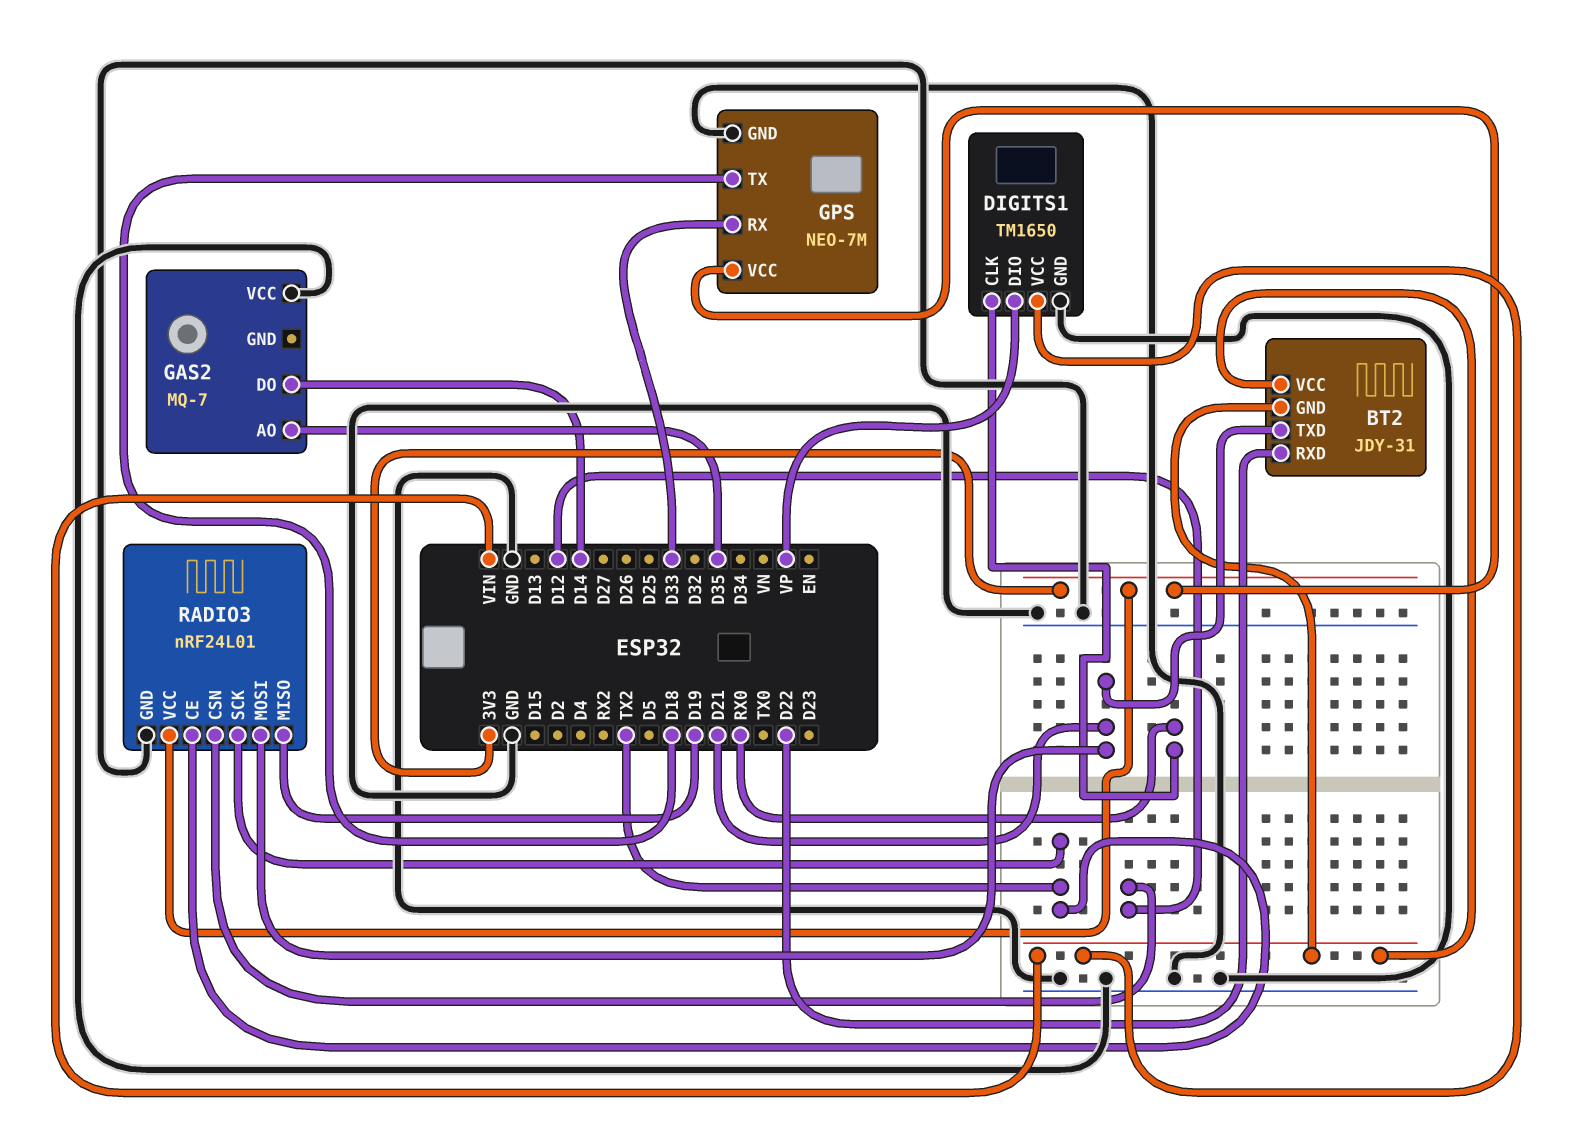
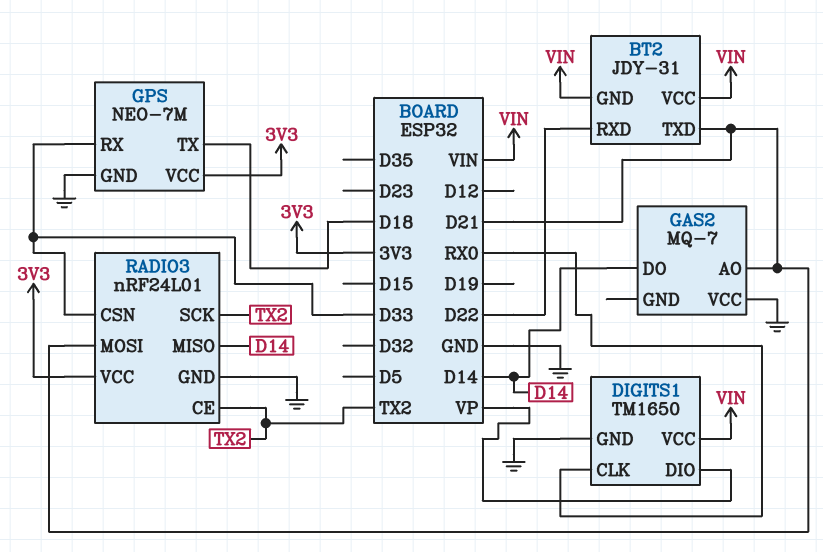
GAS2 pin AO: D35 -> D21
RADIO3 pin CSN: D12 -> D33
RADIO3 pin MISO: D19 -> D14

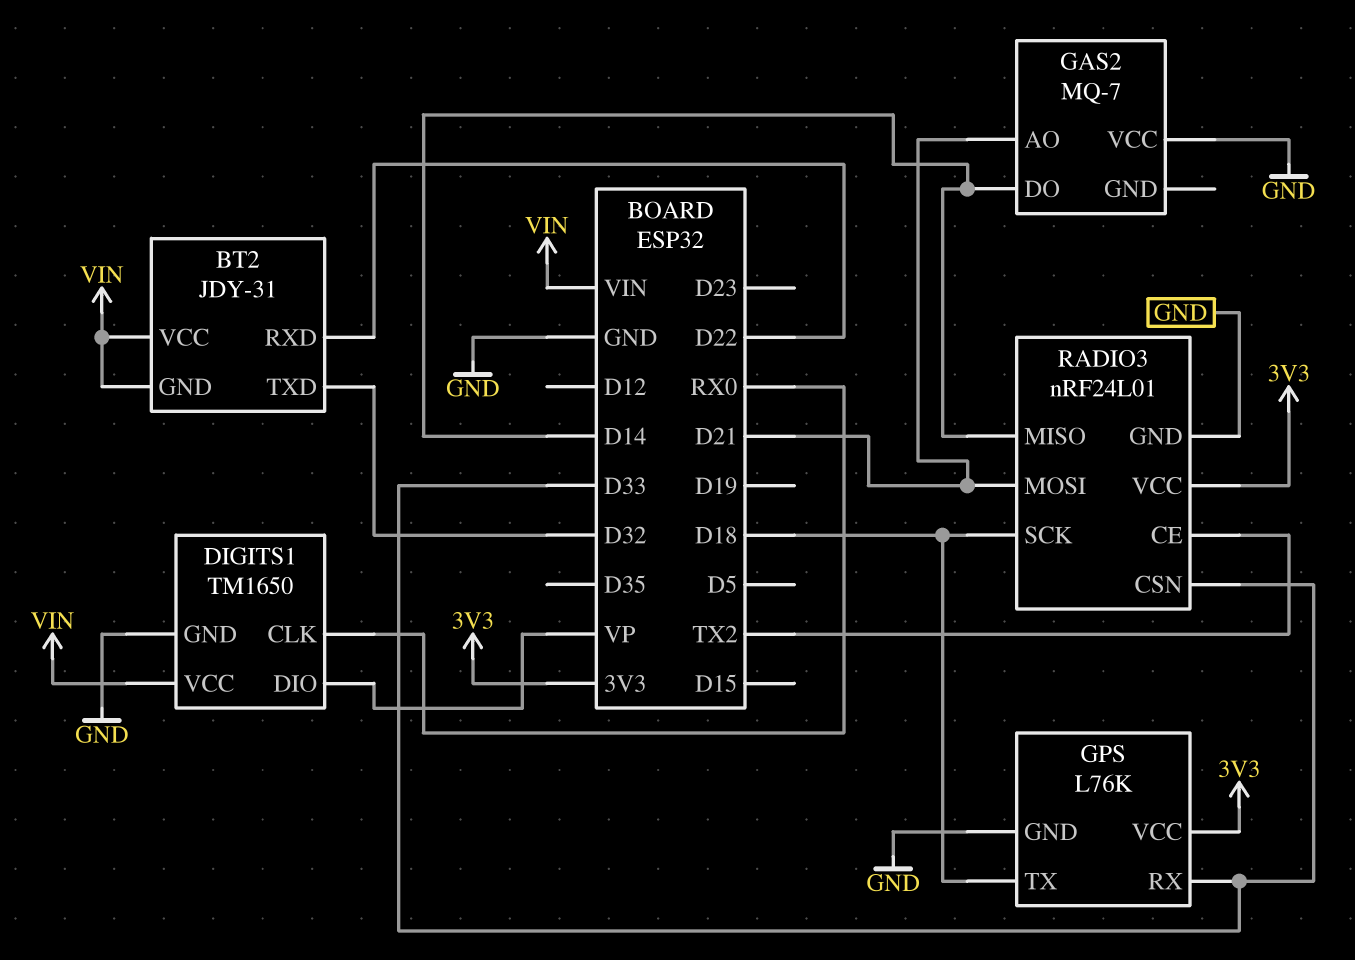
BT2 pin TXD: D21 -> D32
GPS: NEO-7M -> L76K
RADIO3 pin SCK: TX2 -> D18

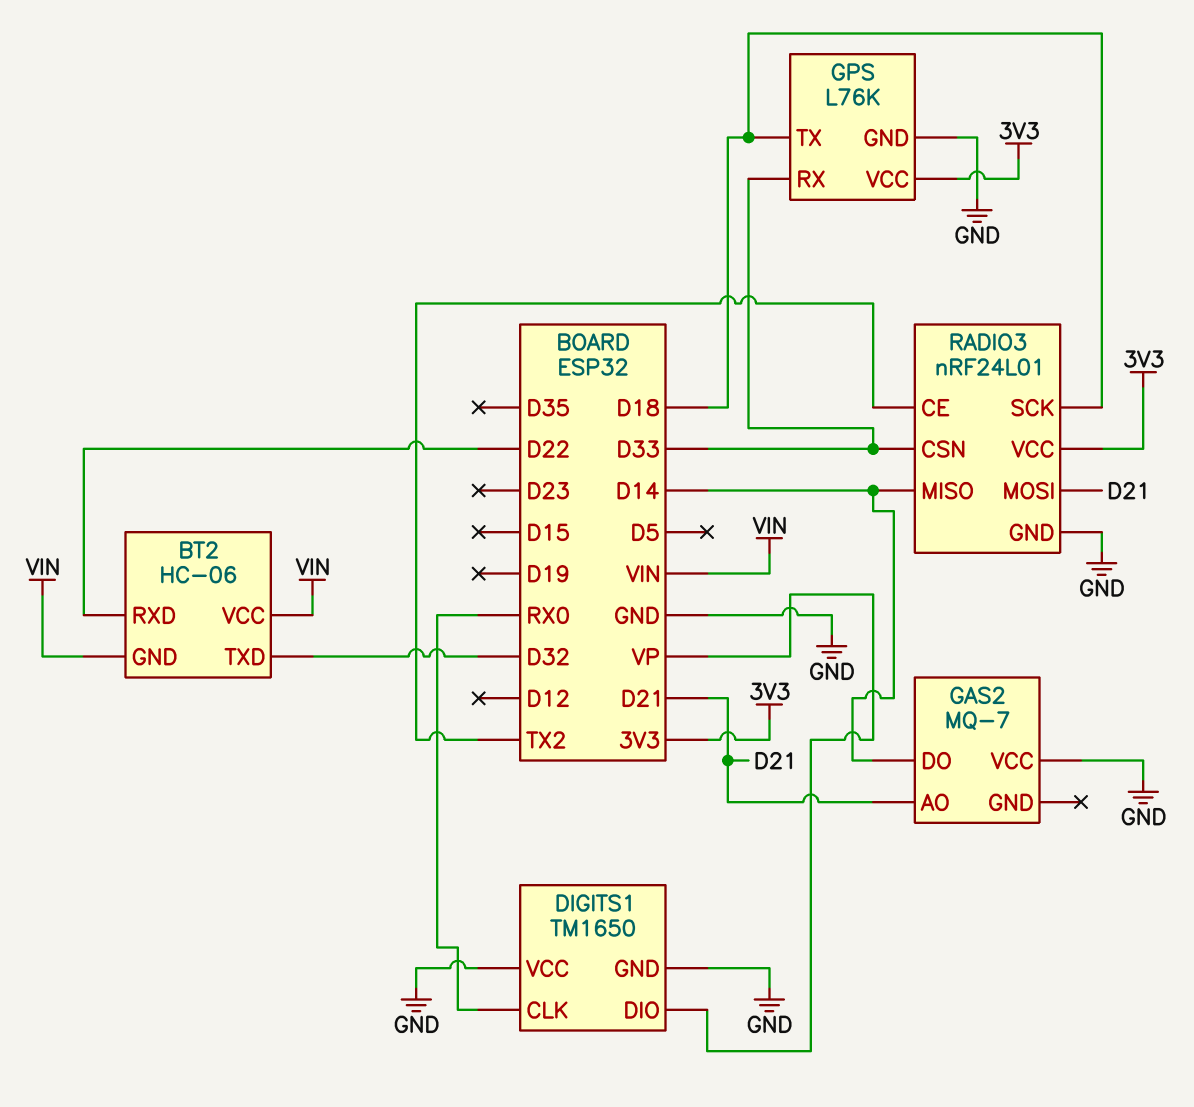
BT2: JDY-31 -> HC-06
DIGITS1 pin VCC: VIN -> GND

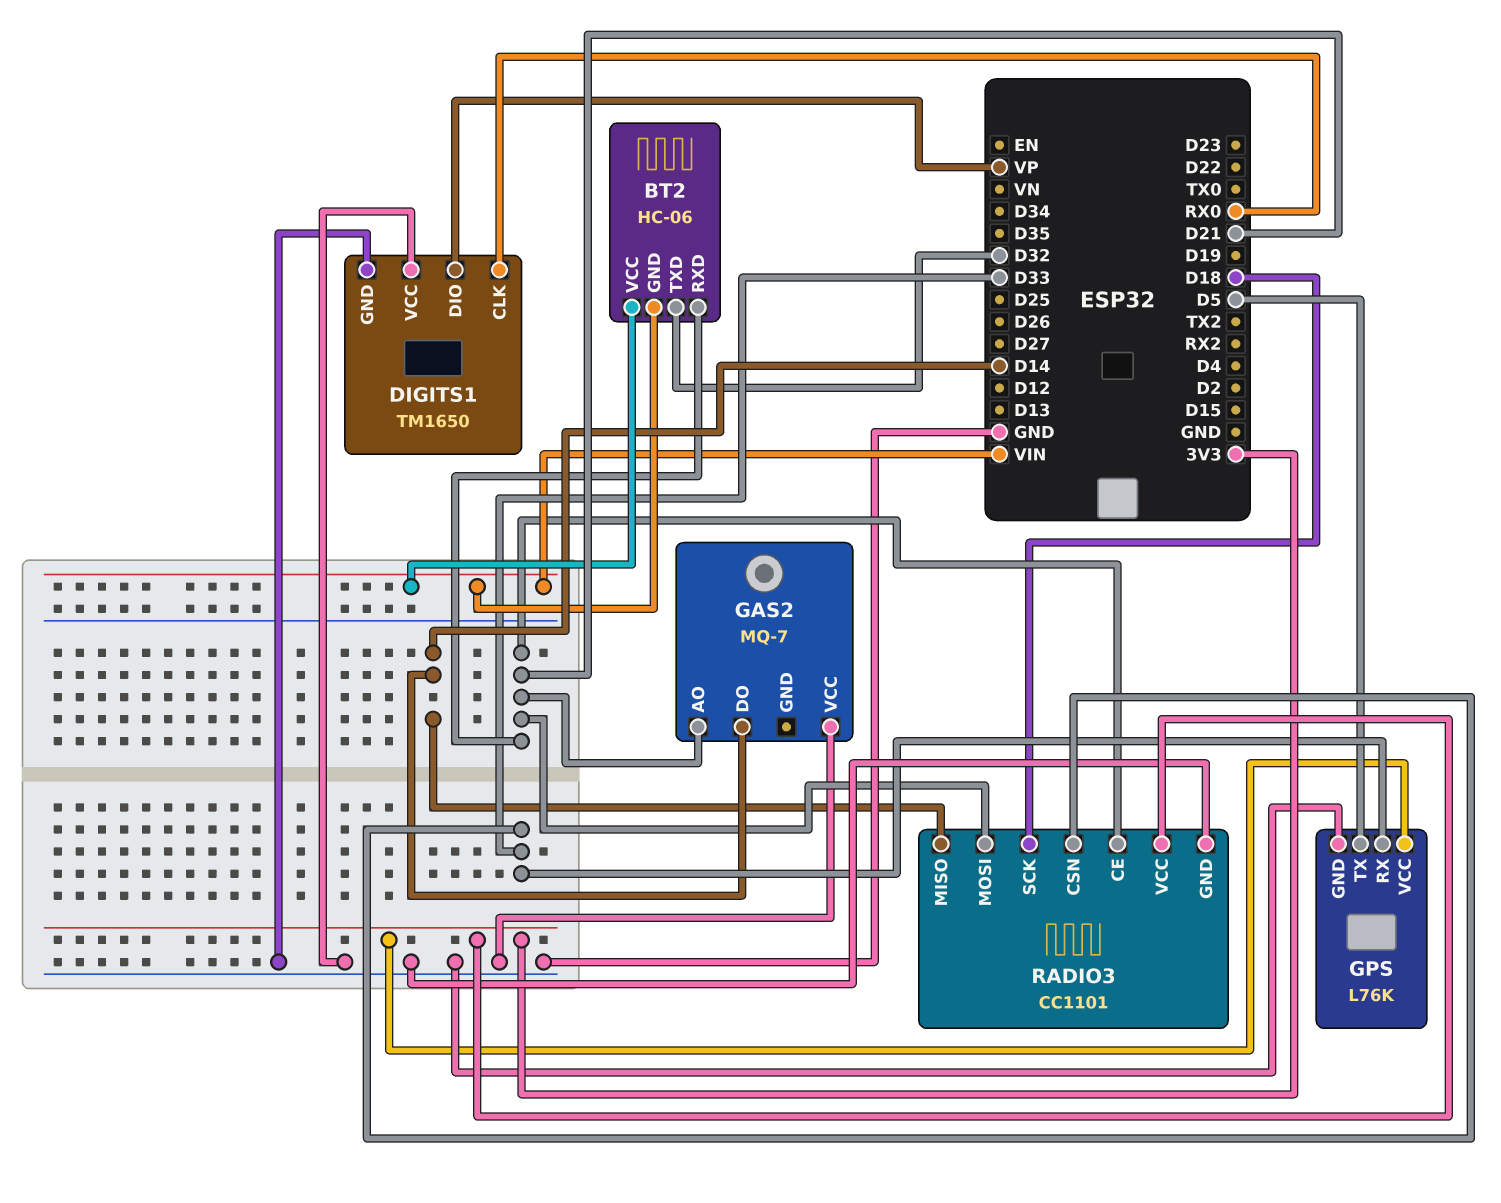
BT2 pin RXD: D22 -> D21
GPS pin TX: D18 -> D5
RADIO3: nRF24L01 -> CC1101
RADIO3 pin CE: TX2 -> D21

